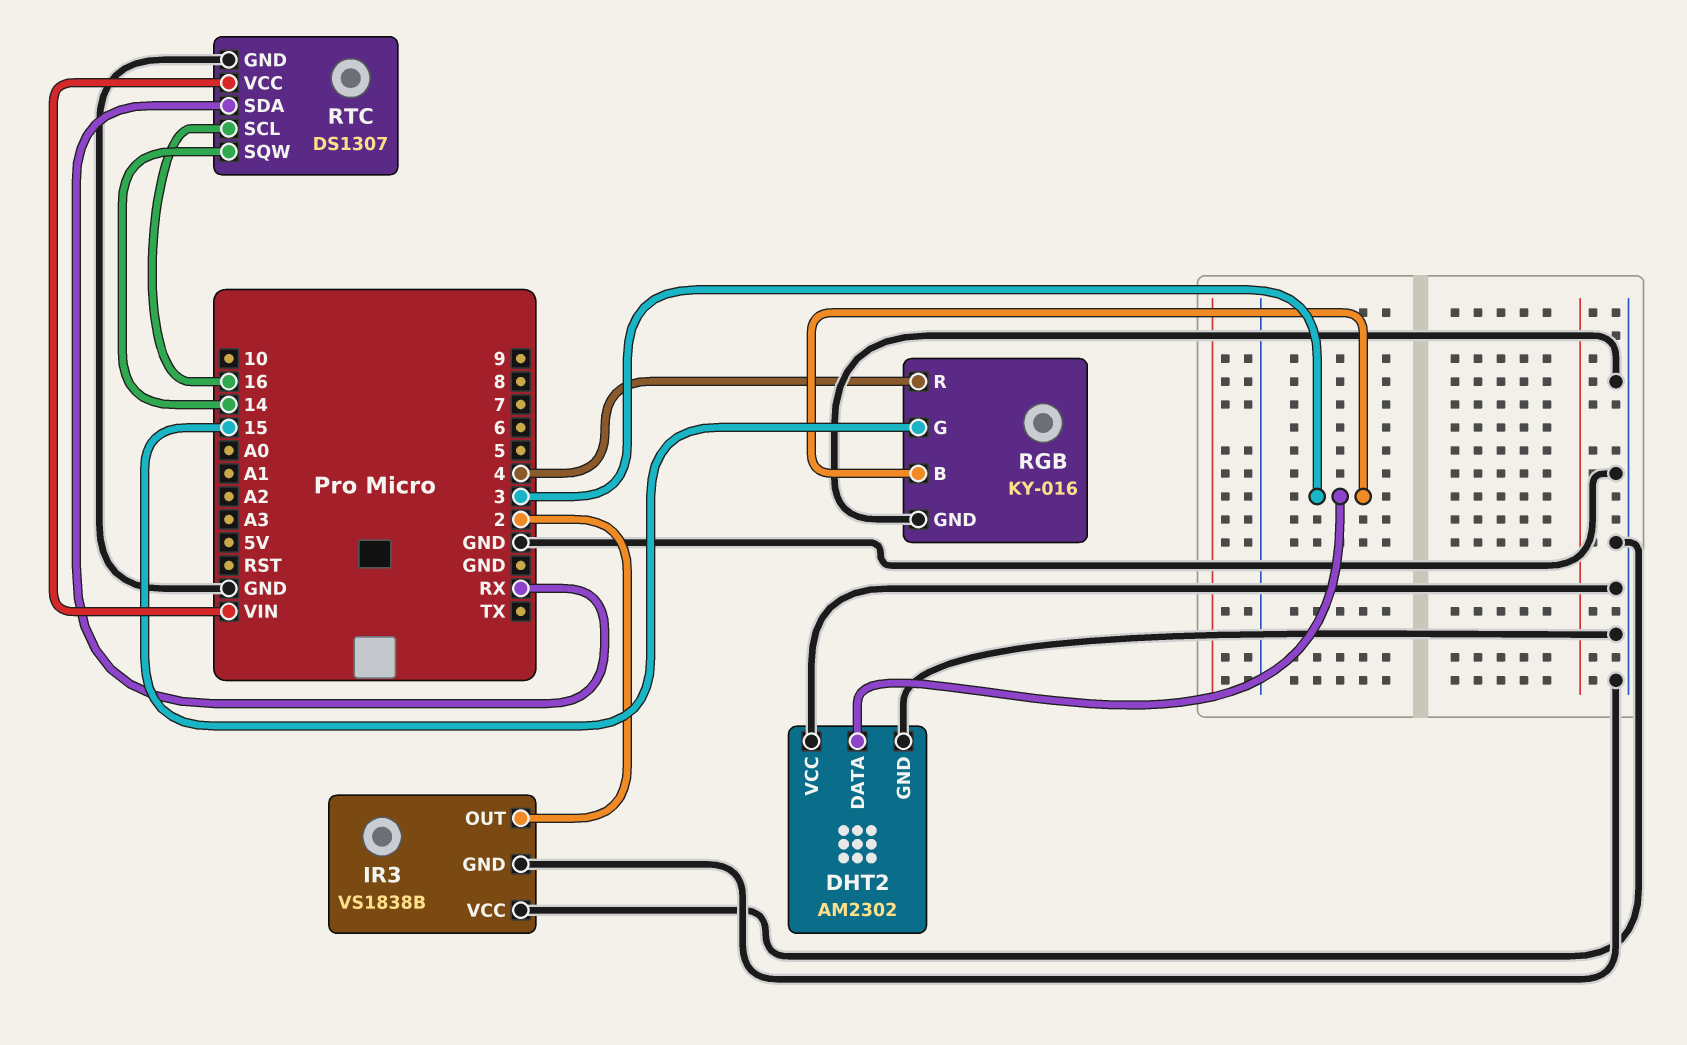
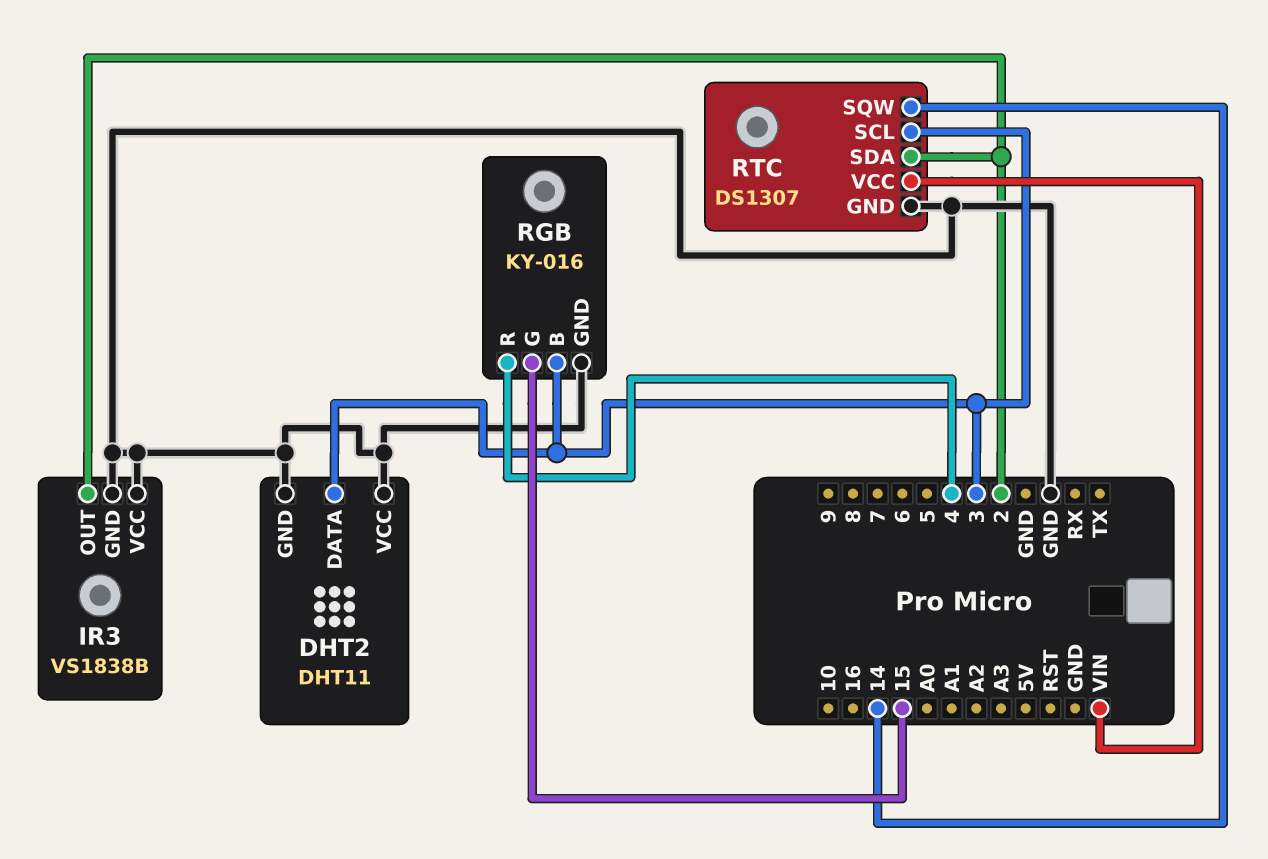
DHT2: AM2302 -> DHT11
RTC pin SCL: 16 -> 3
RTC pin SDA: RX -> 2

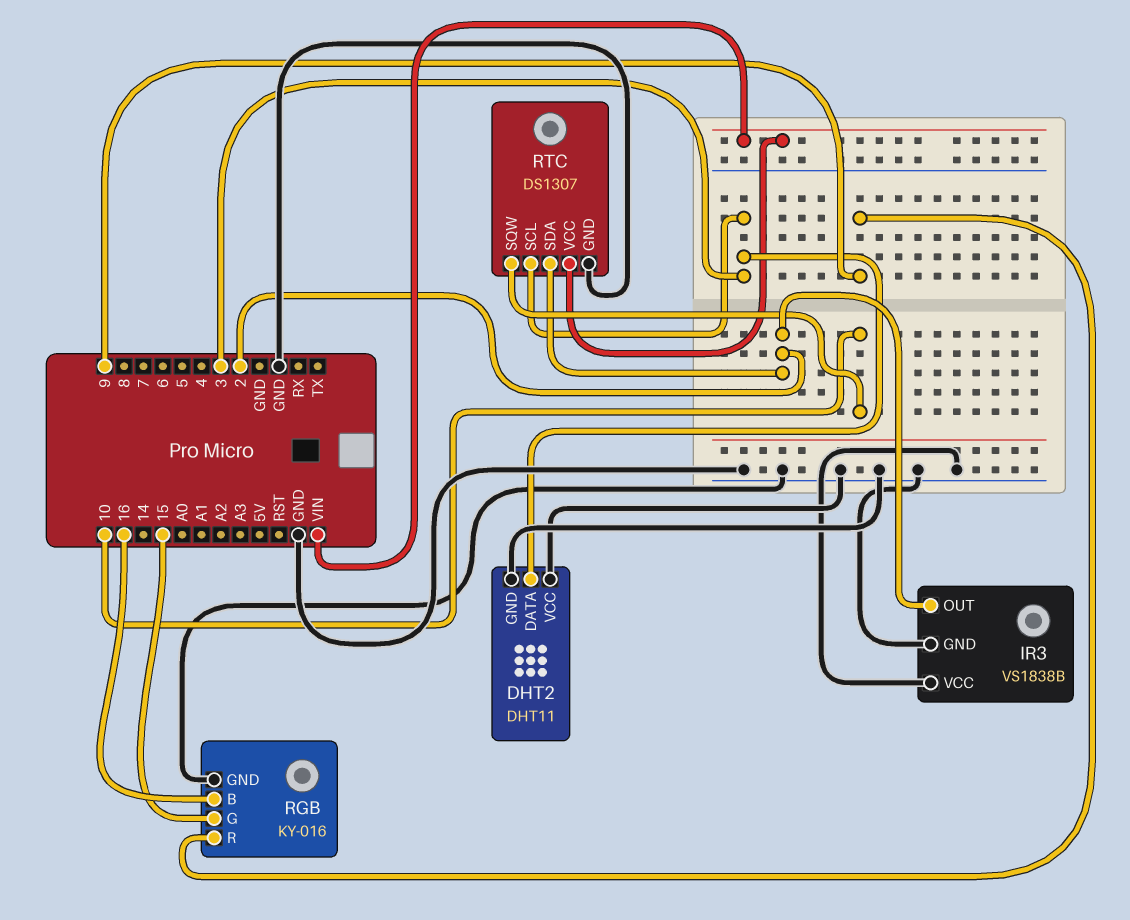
RGB pin B: 3 -> 16
RGB pin R: 4 -> 9
RTC pin SQW: 14 -> 10

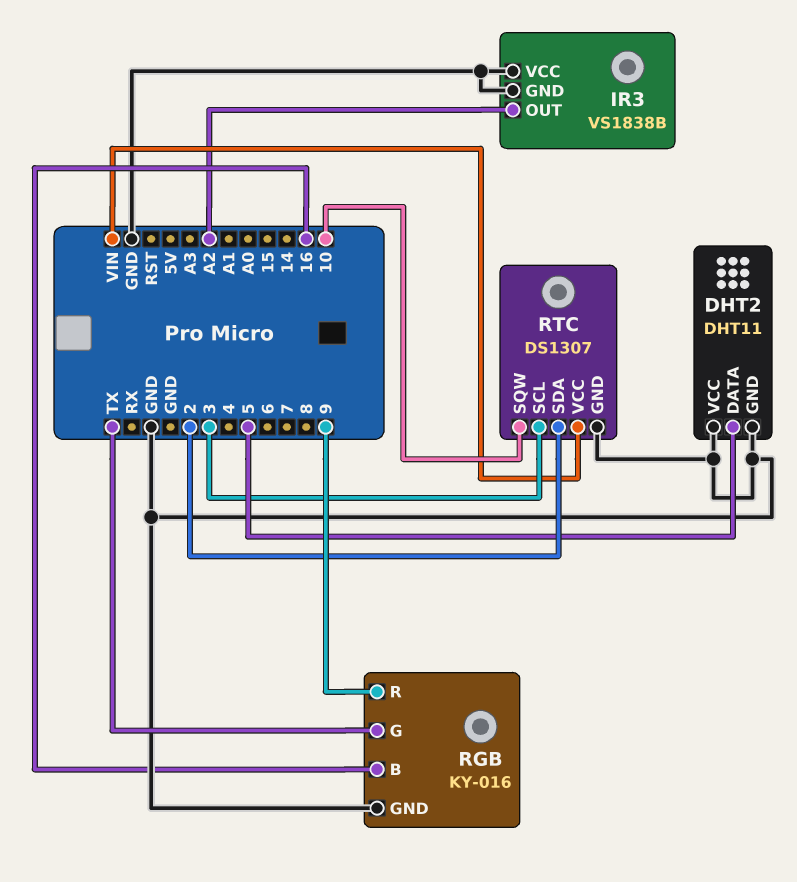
DHT2 pin DATA: 3 -> 5
IR3 pin OUT: 2 -> A2
RGB pin G: 15 -> TX

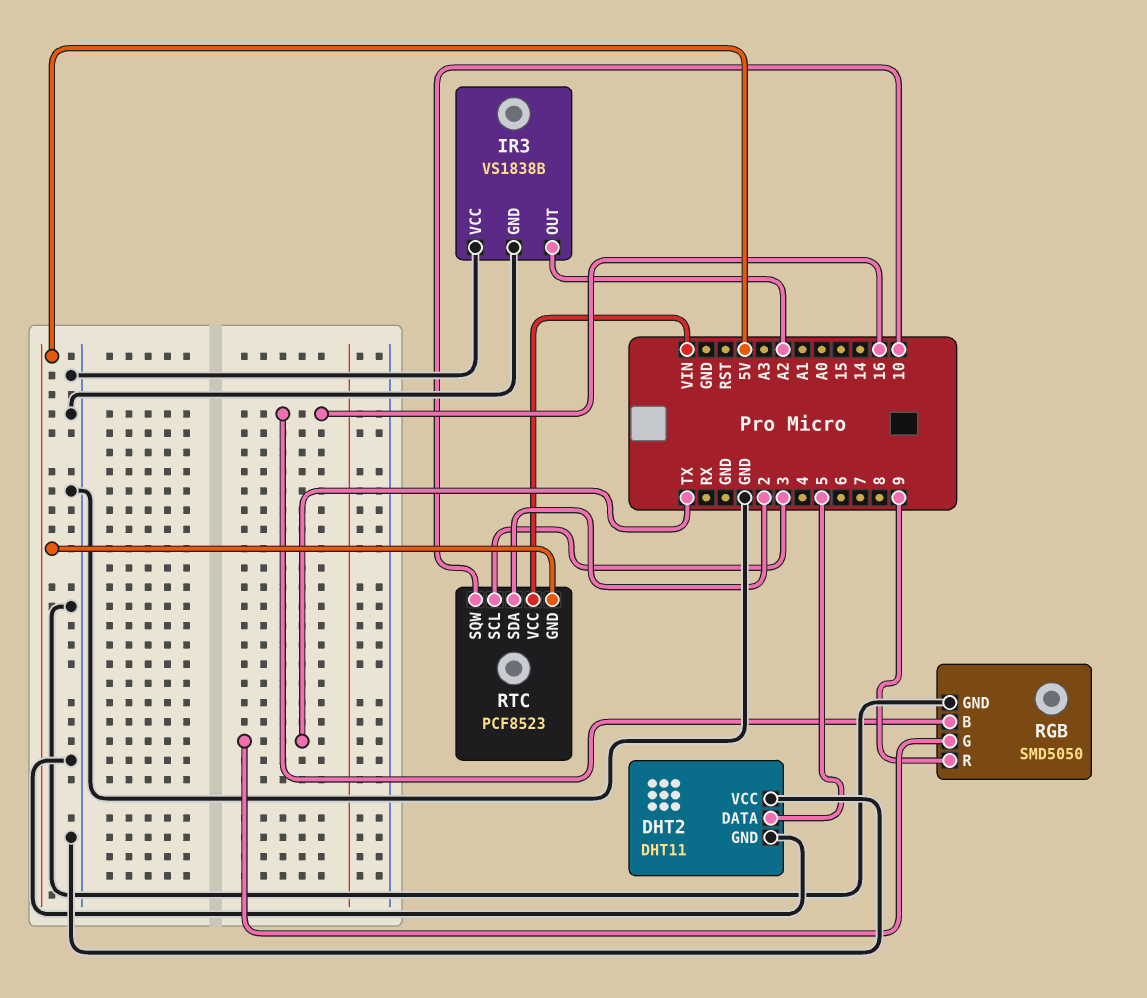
RGB: KY-016 -> SMD5050
RTC: DS1307 -> PCF8523
RTC pin GND: GND -> 5V

